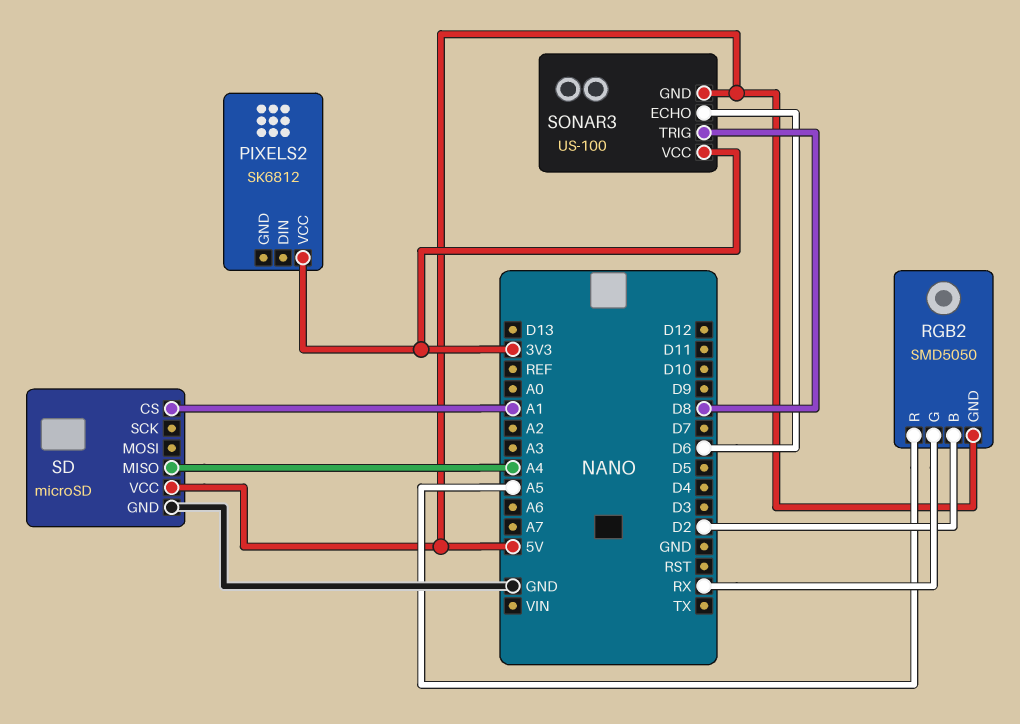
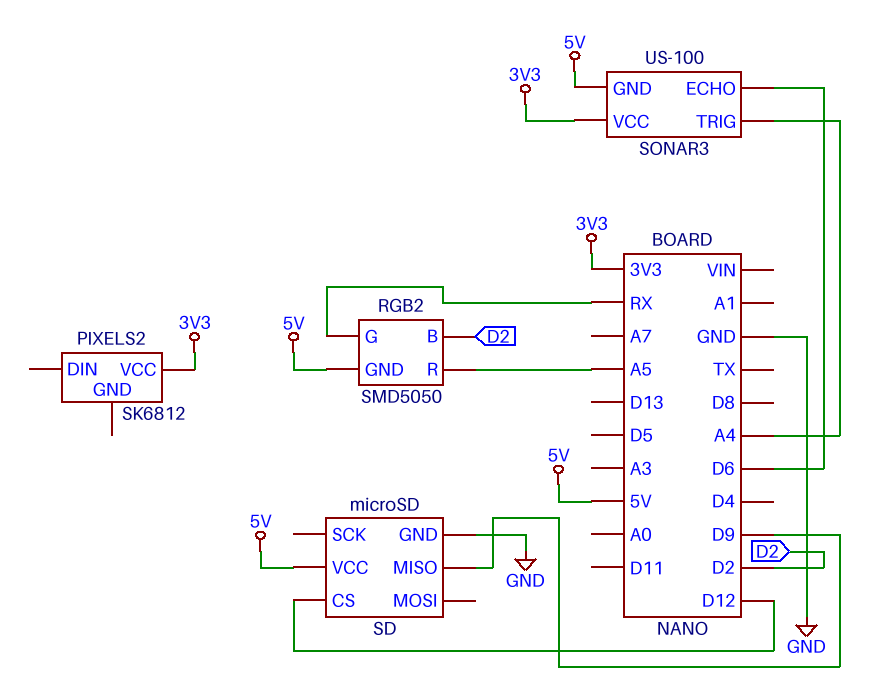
SD pin CS: A1 -> D12
SD pin MISO: A4 -> D9
SONAR3 pin TRIG: D8 -> A4

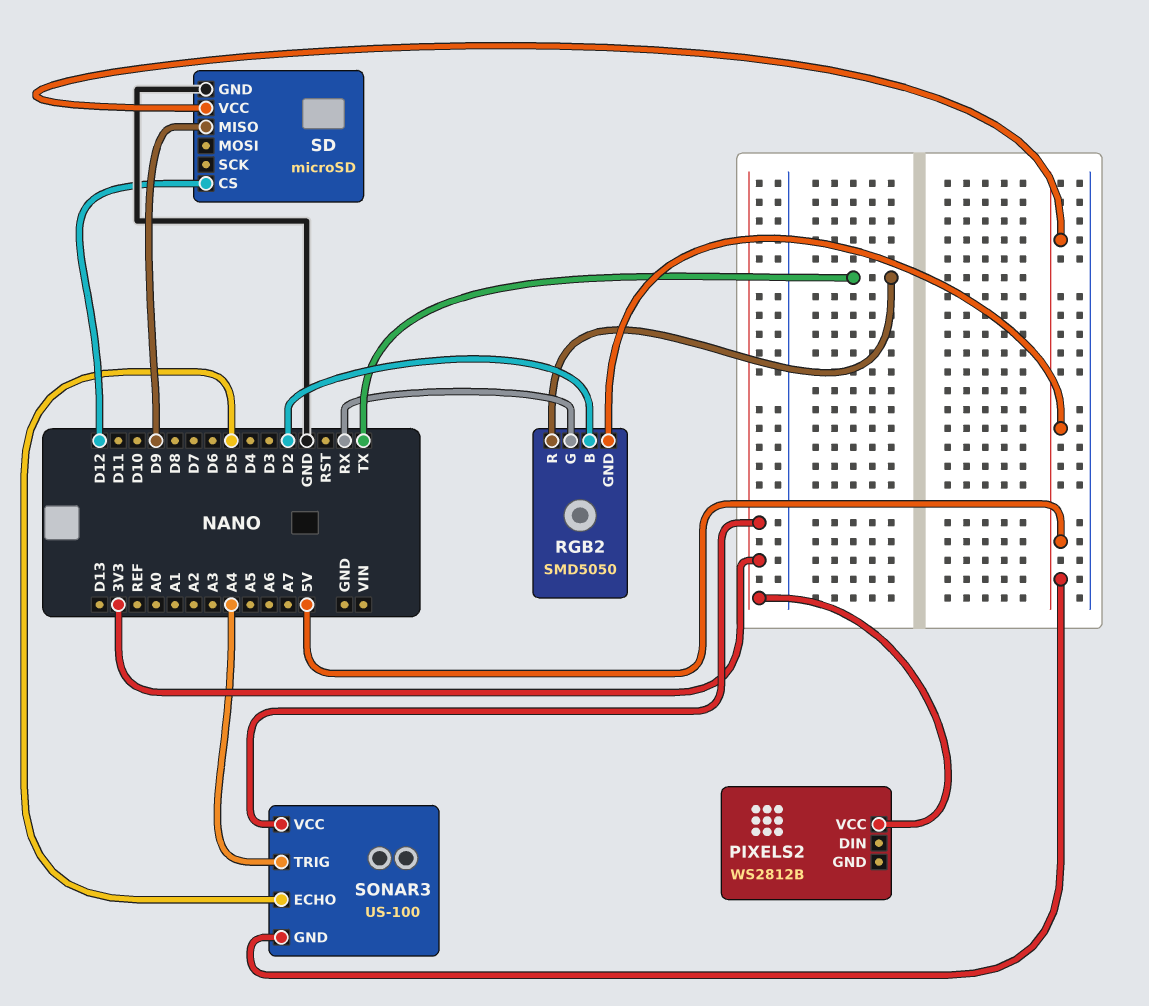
PIXELS2: SK6812 -> WS2812B
RGB2 pin R: A5 -> TX
SONAR3 pin ECHO: D6 -> D5

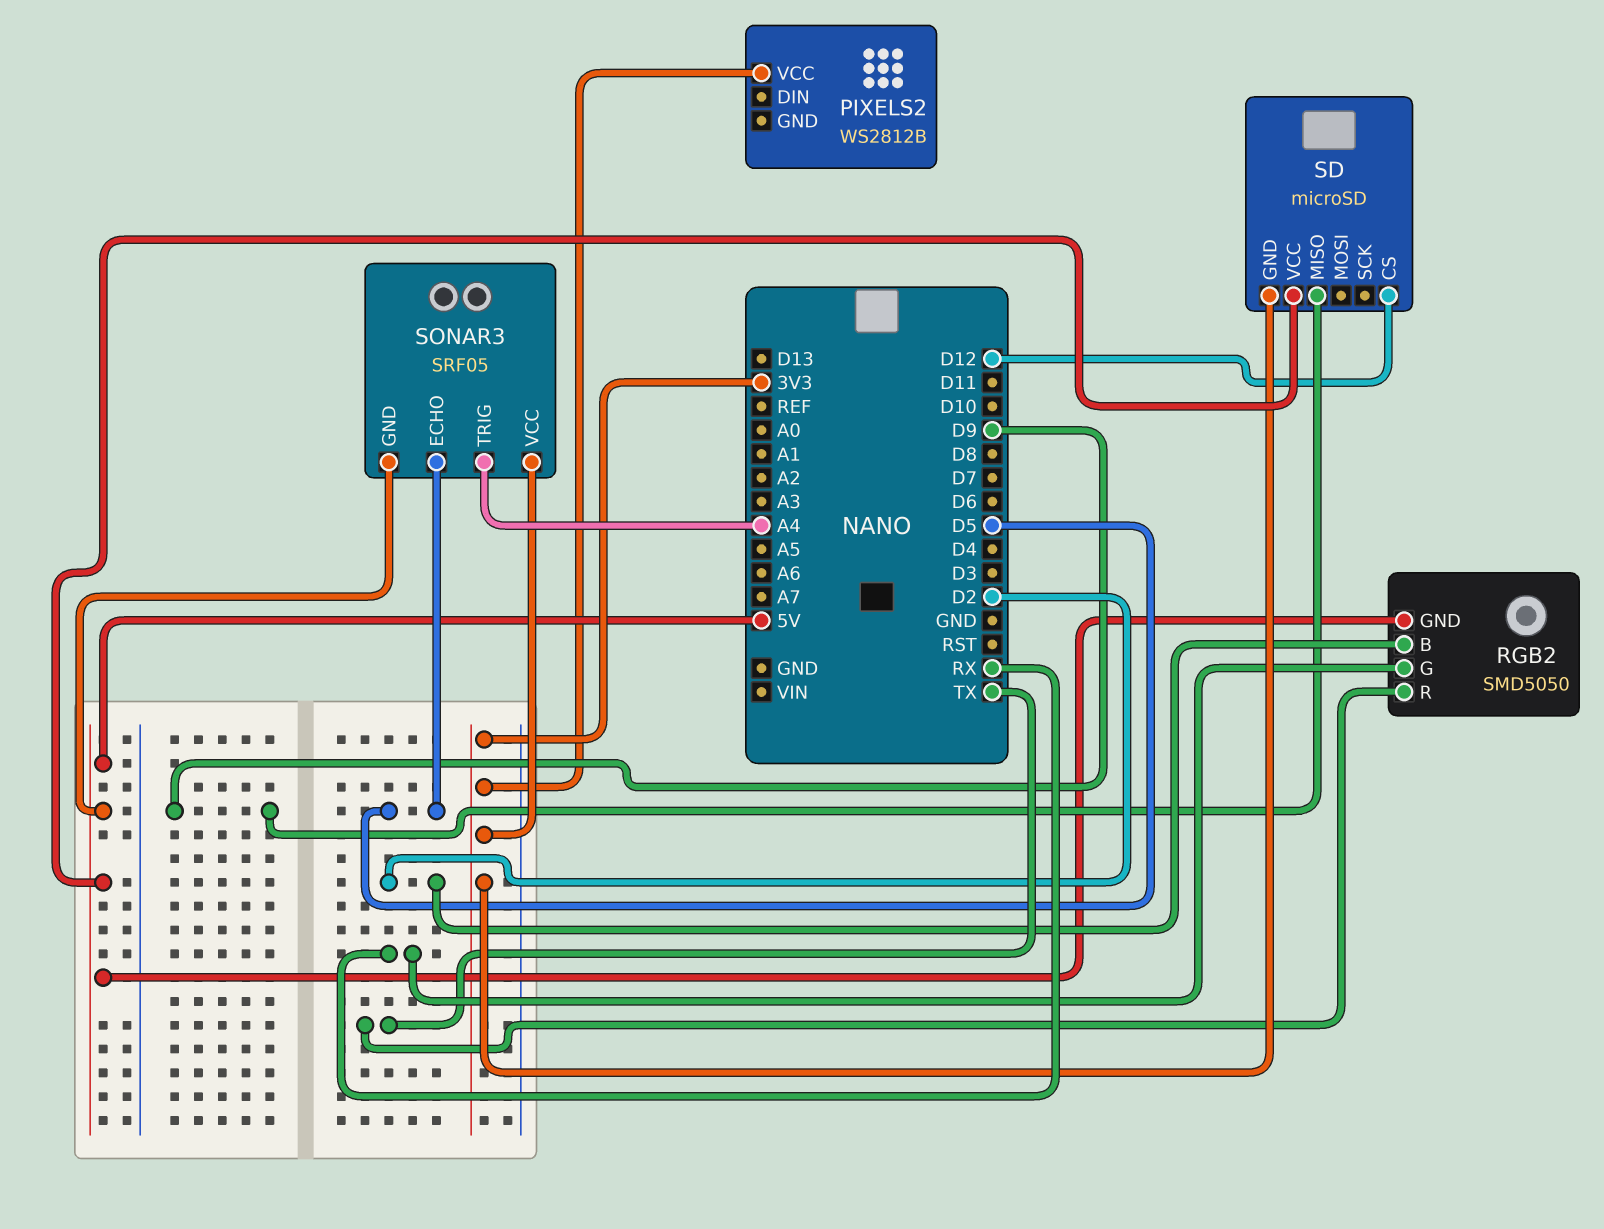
SD pin GND: GND -> 3V3
SONAR3: US-100 -> SRF05

